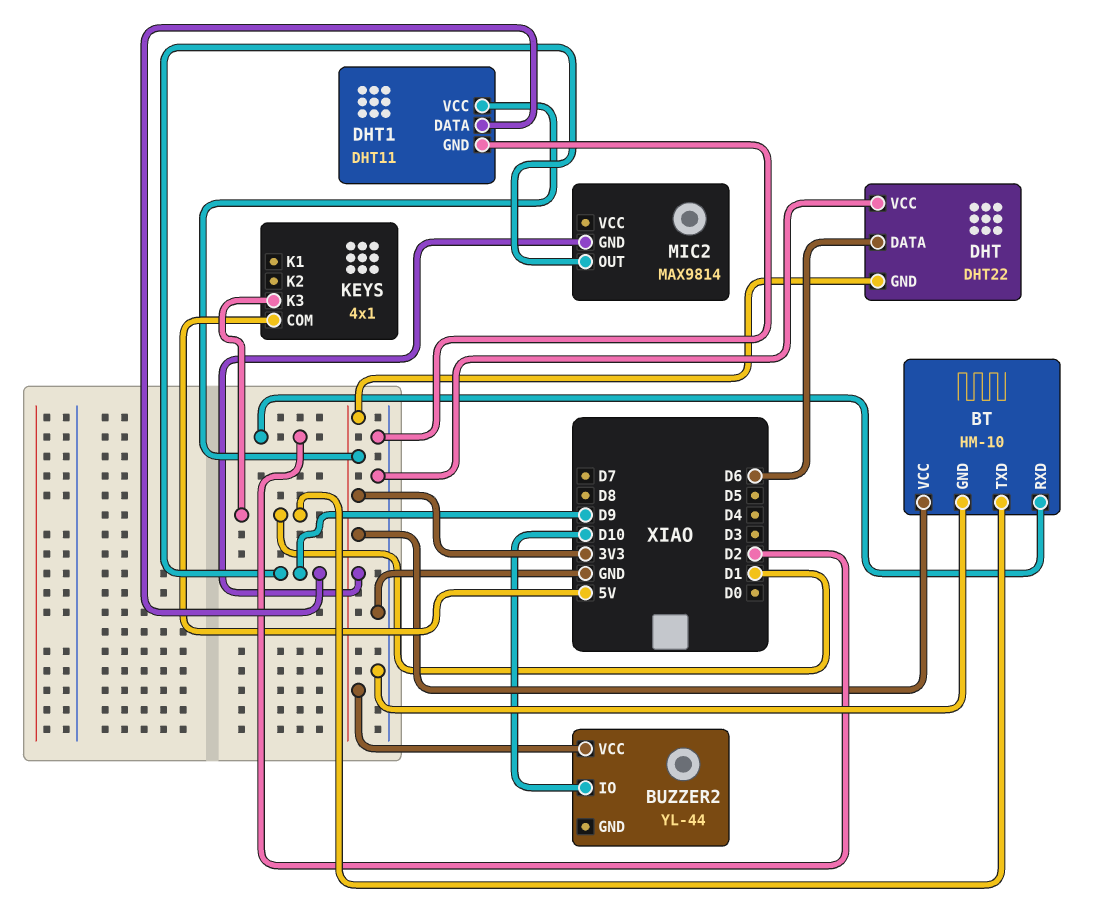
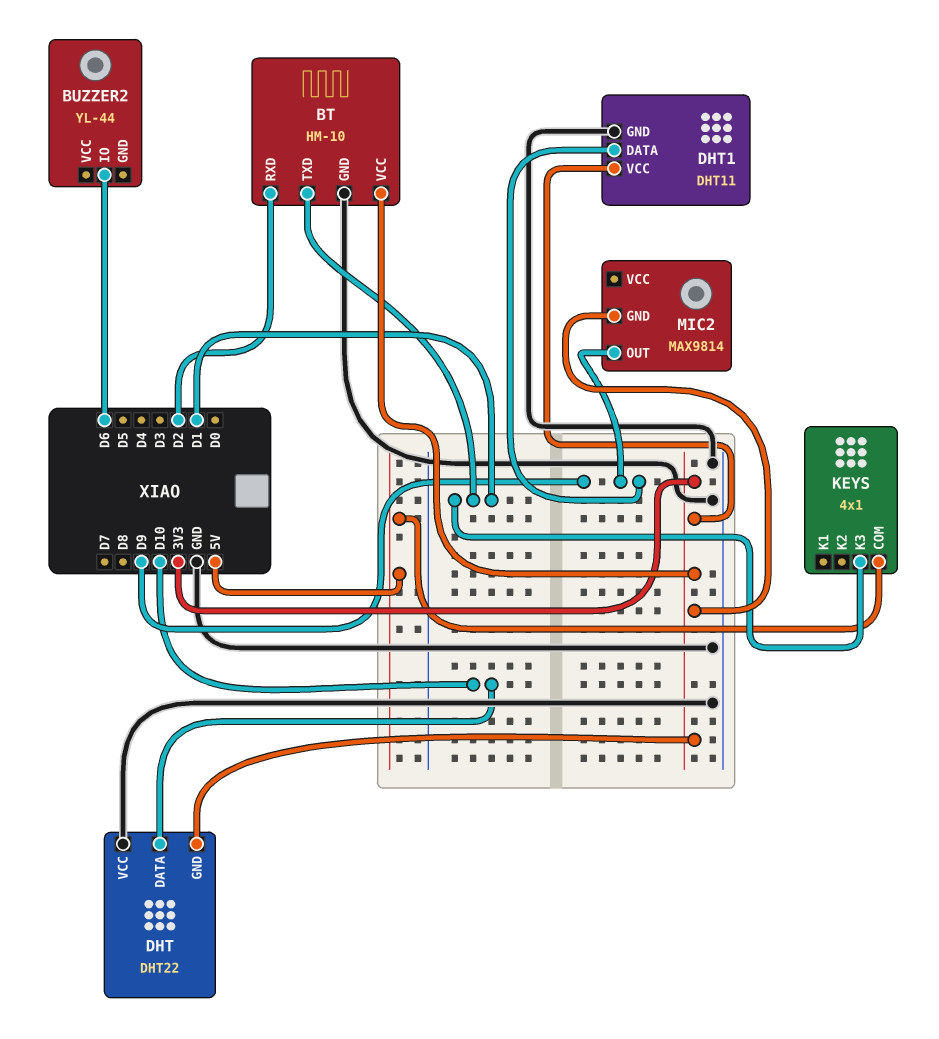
BUZZER2 pin IO: D10 -> D6
BUZZER2 pin VCC: 3V3 -> none
DHT pin DATA: D6 -> D10

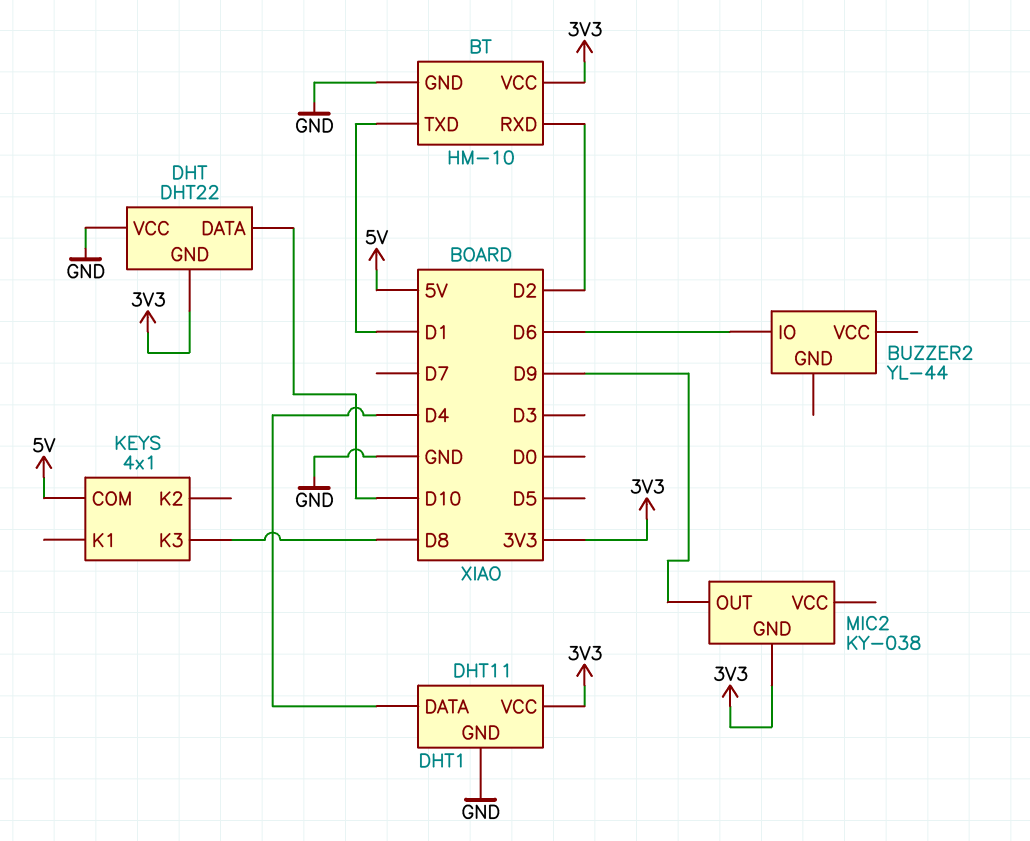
DHT1 pin DATA: D9 -> D4
KEYS pin K3: D1 -> D8
MIC2: MAX9814 -> KY-038

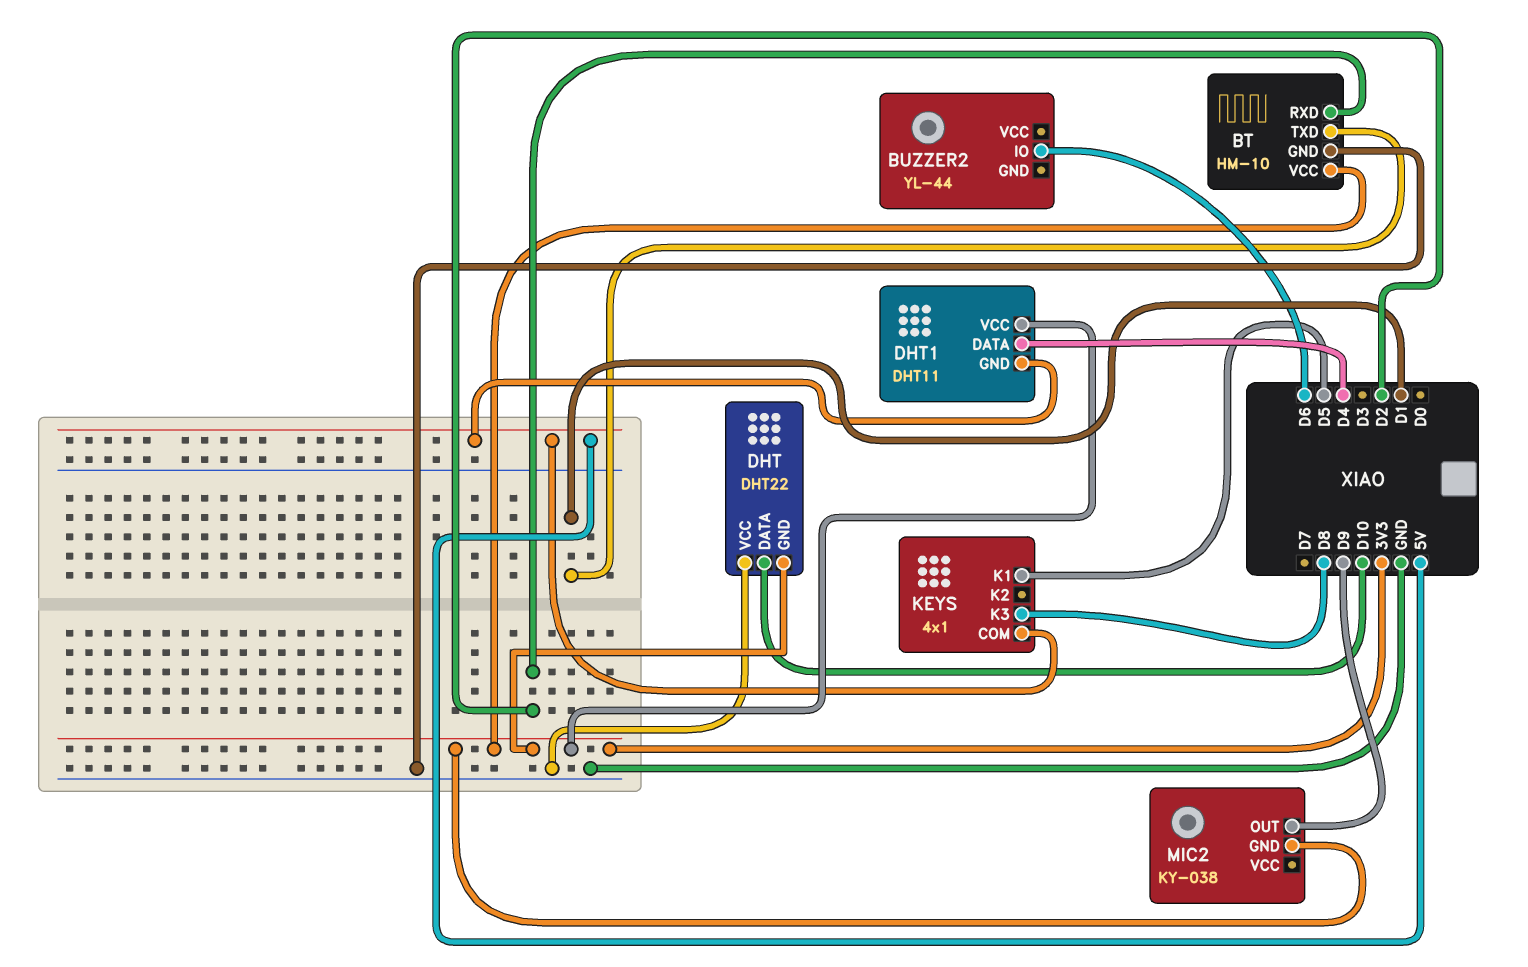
DHT1 pin GND: GND -> 5V
KEYS pin K1: none -> D5

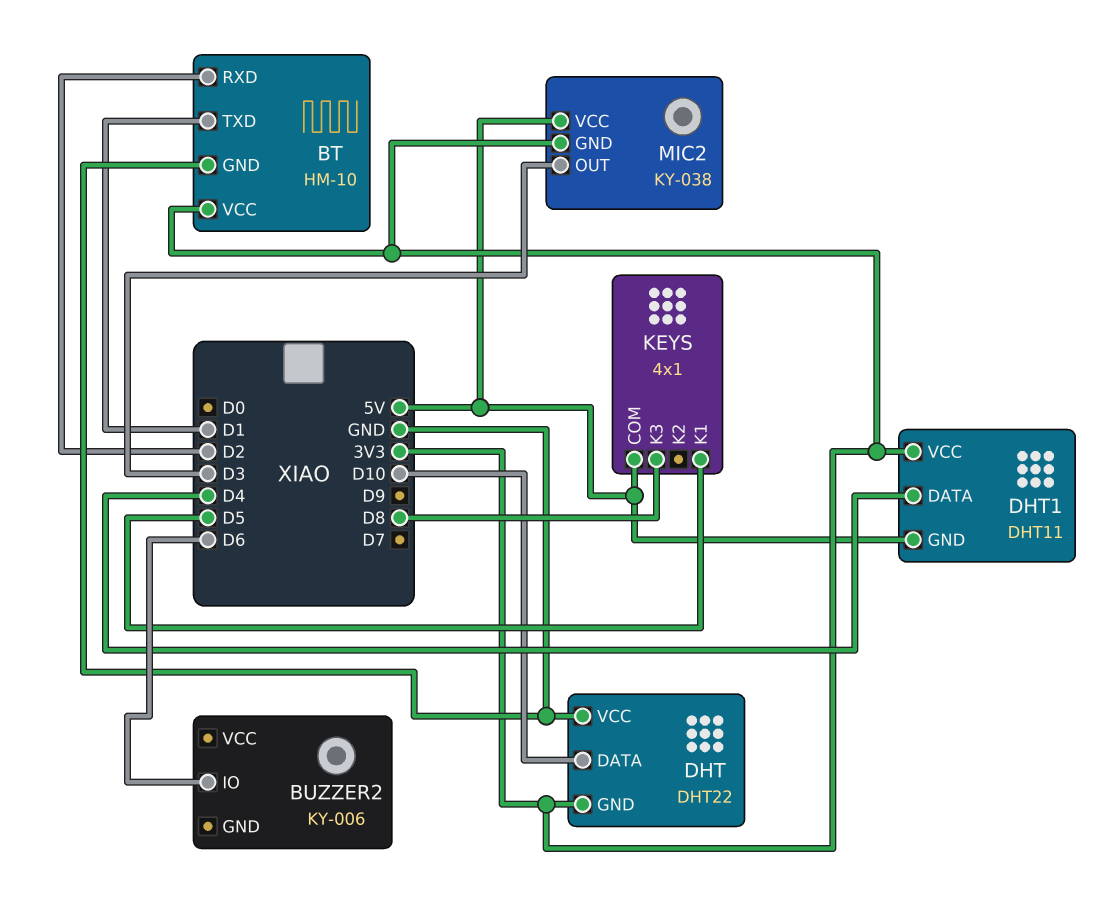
BUZZER2: YL-44 -> KY-006
MIC2 pin OUT: D9 -> D3
MIC2 pin VCC: none -> 5V

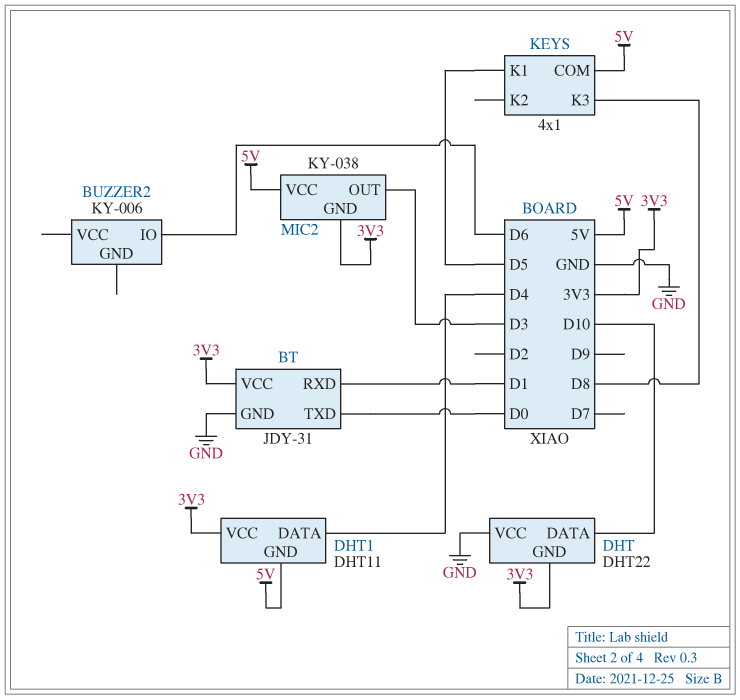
BT: HM-10 -> JDY-31
BT pin RXD: D2 -> D1
BT pin TXD: D1 -> D0

